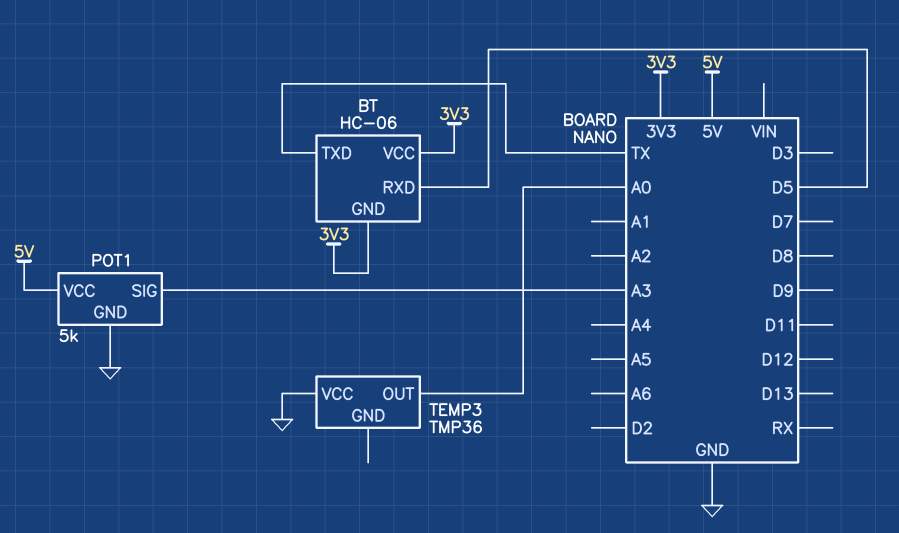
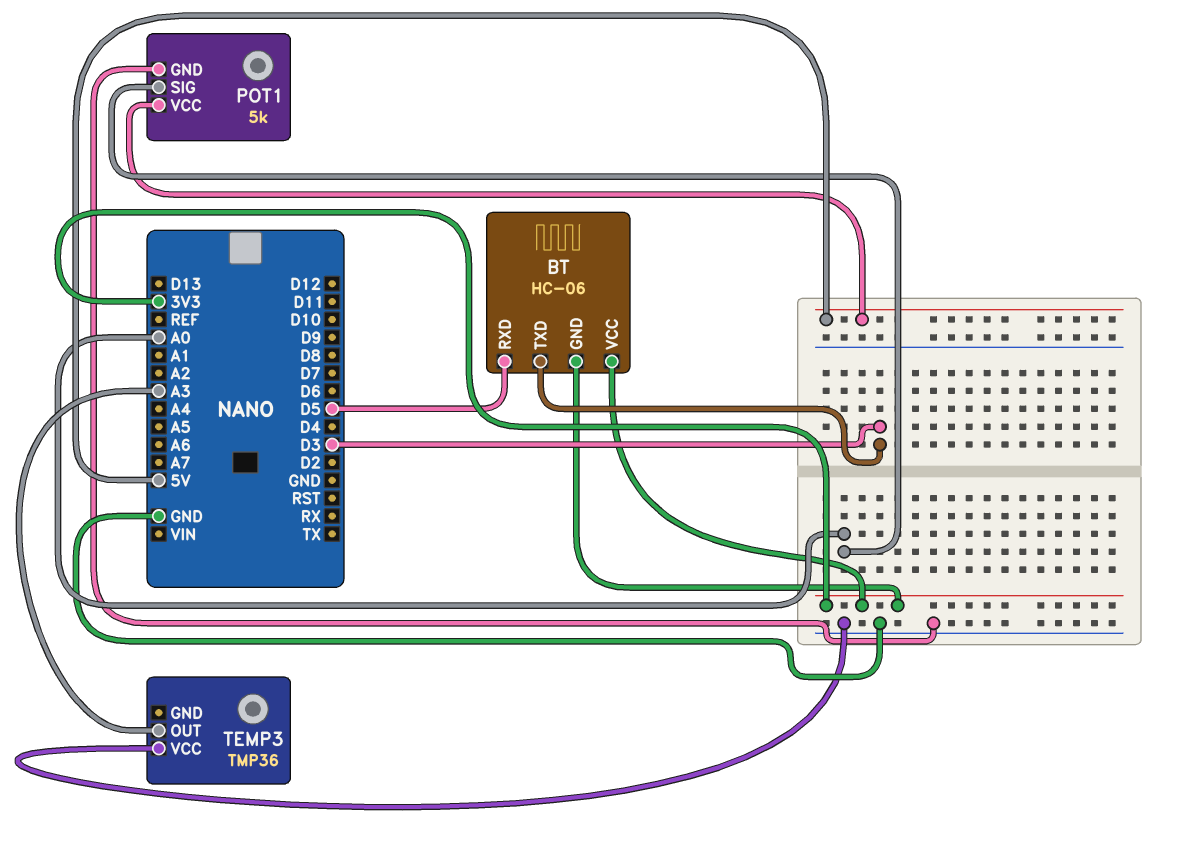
BT pin TXD: TX -> D3
POT1 pin SIG: A3 -> A0
TEMP3 pin OUT: A0 -> A3

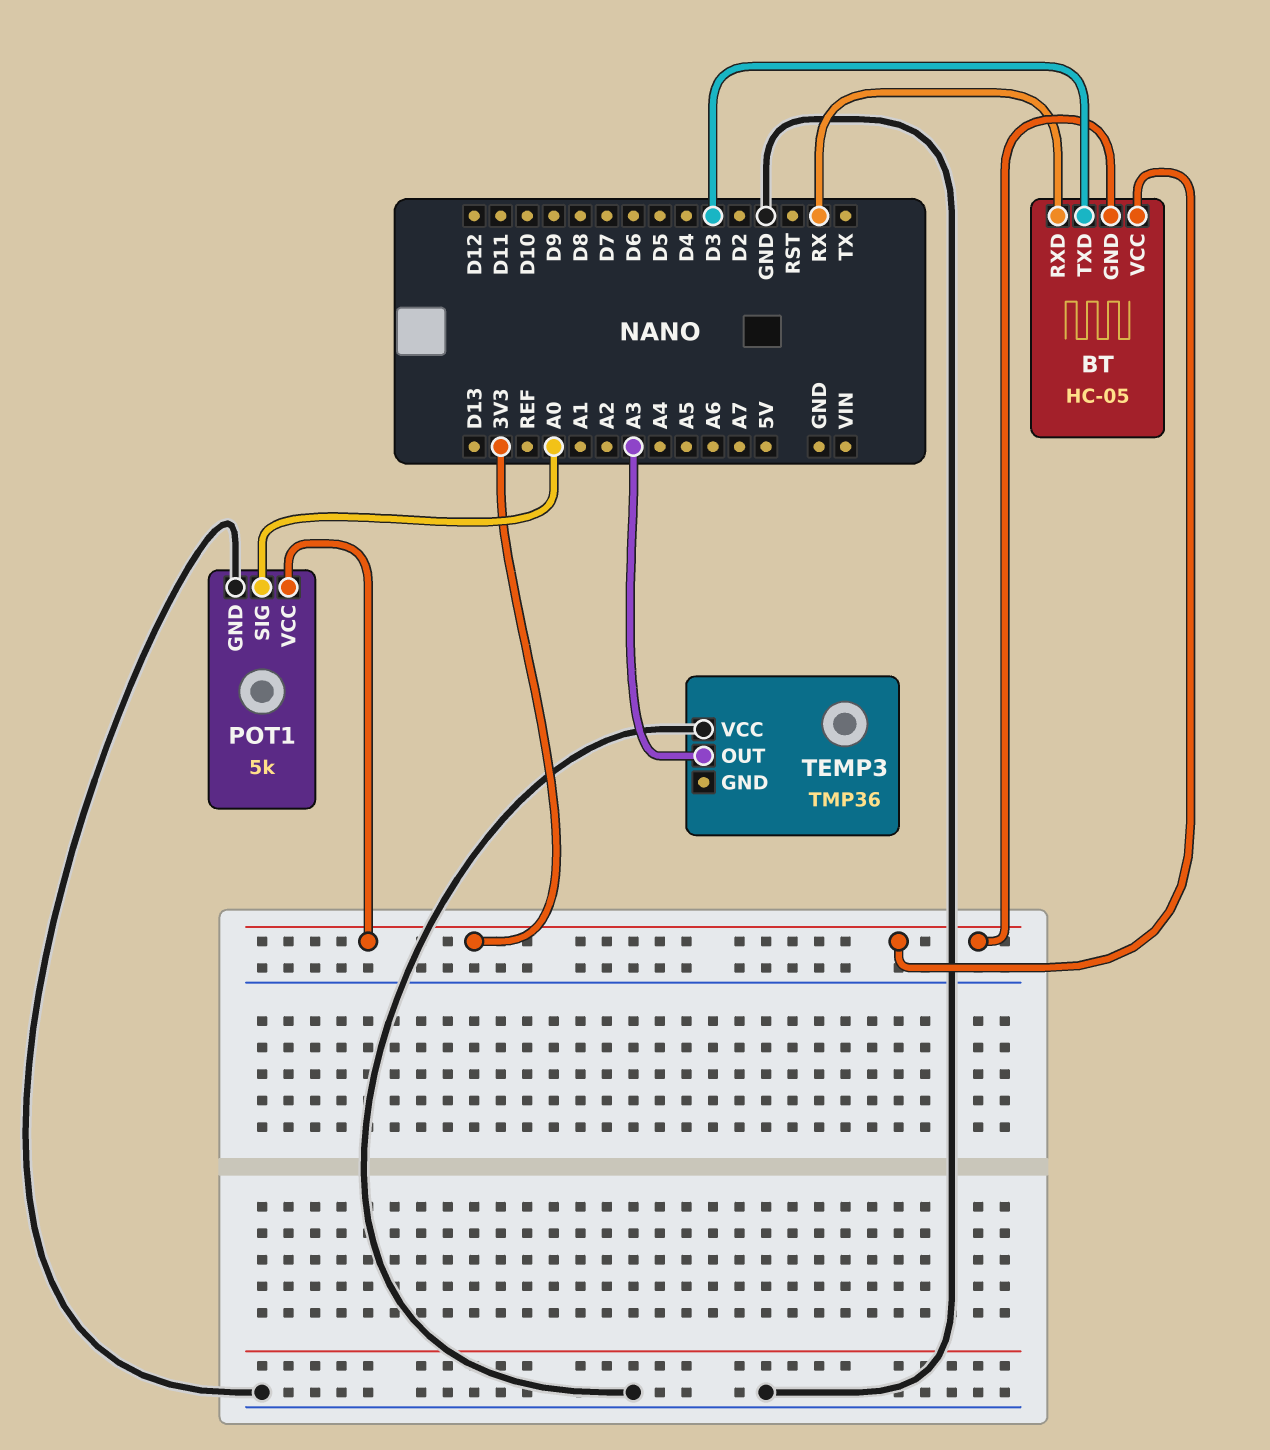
BT: HC-06 -> HC-05
BT pin RXD: D5 -> RX
POT1 pin VCC: 5V -> 3V3

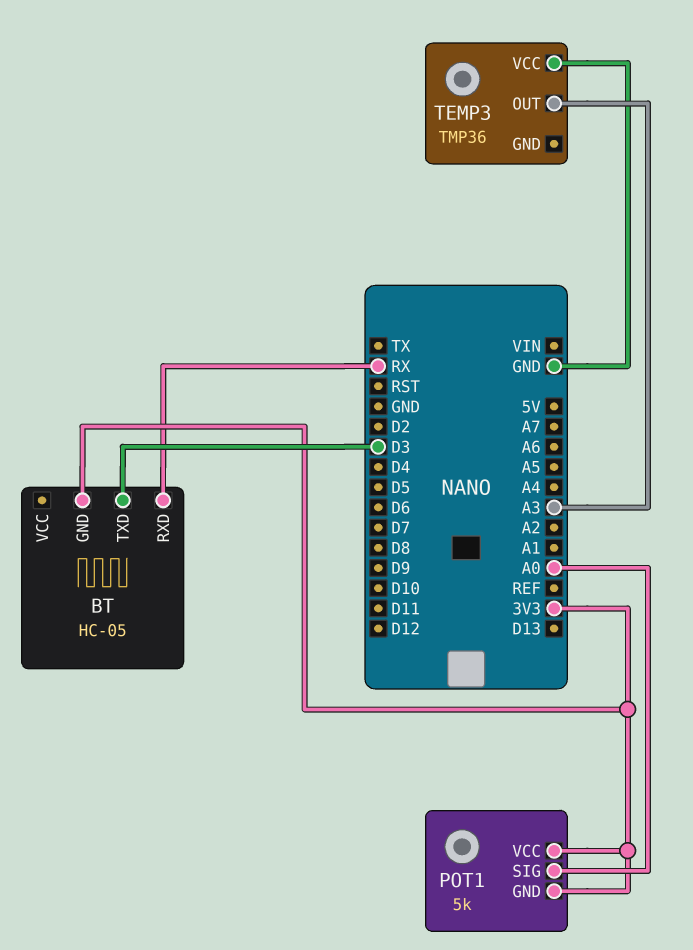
BT pin VCC: 3V3 -> none
POT1 pin GND: GND -> 3V3

